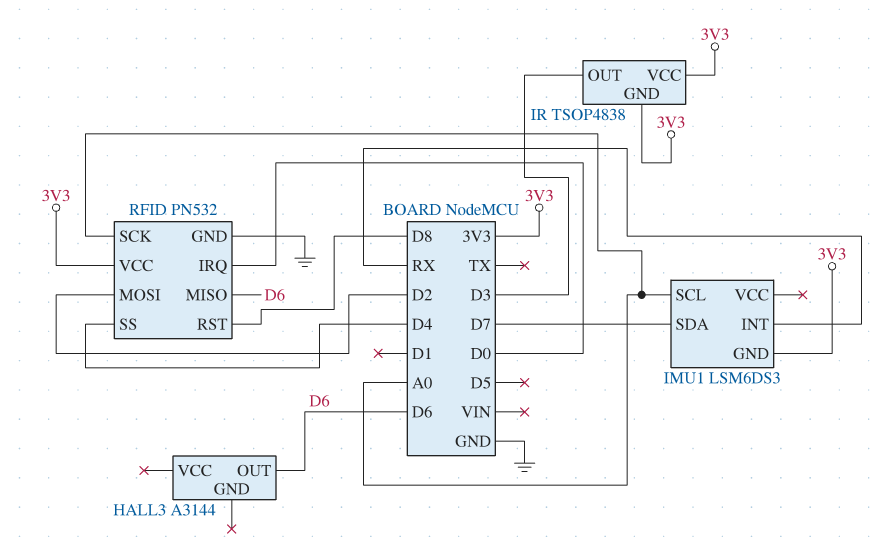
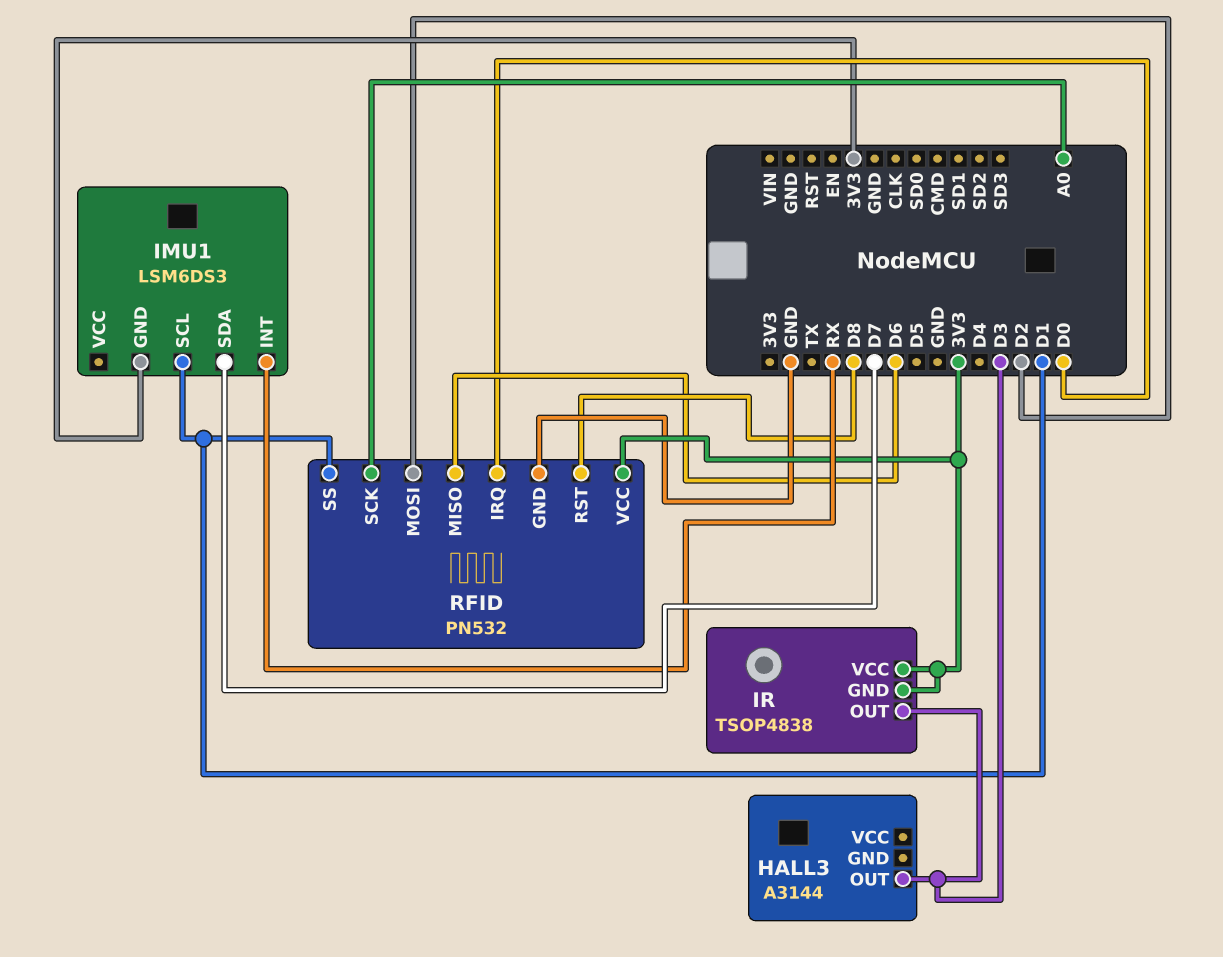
HALL3 pin OUT: D6 -> D3
IMU1 pin SCL: A0 -> D1
RFID pin SS: D4 -> D1

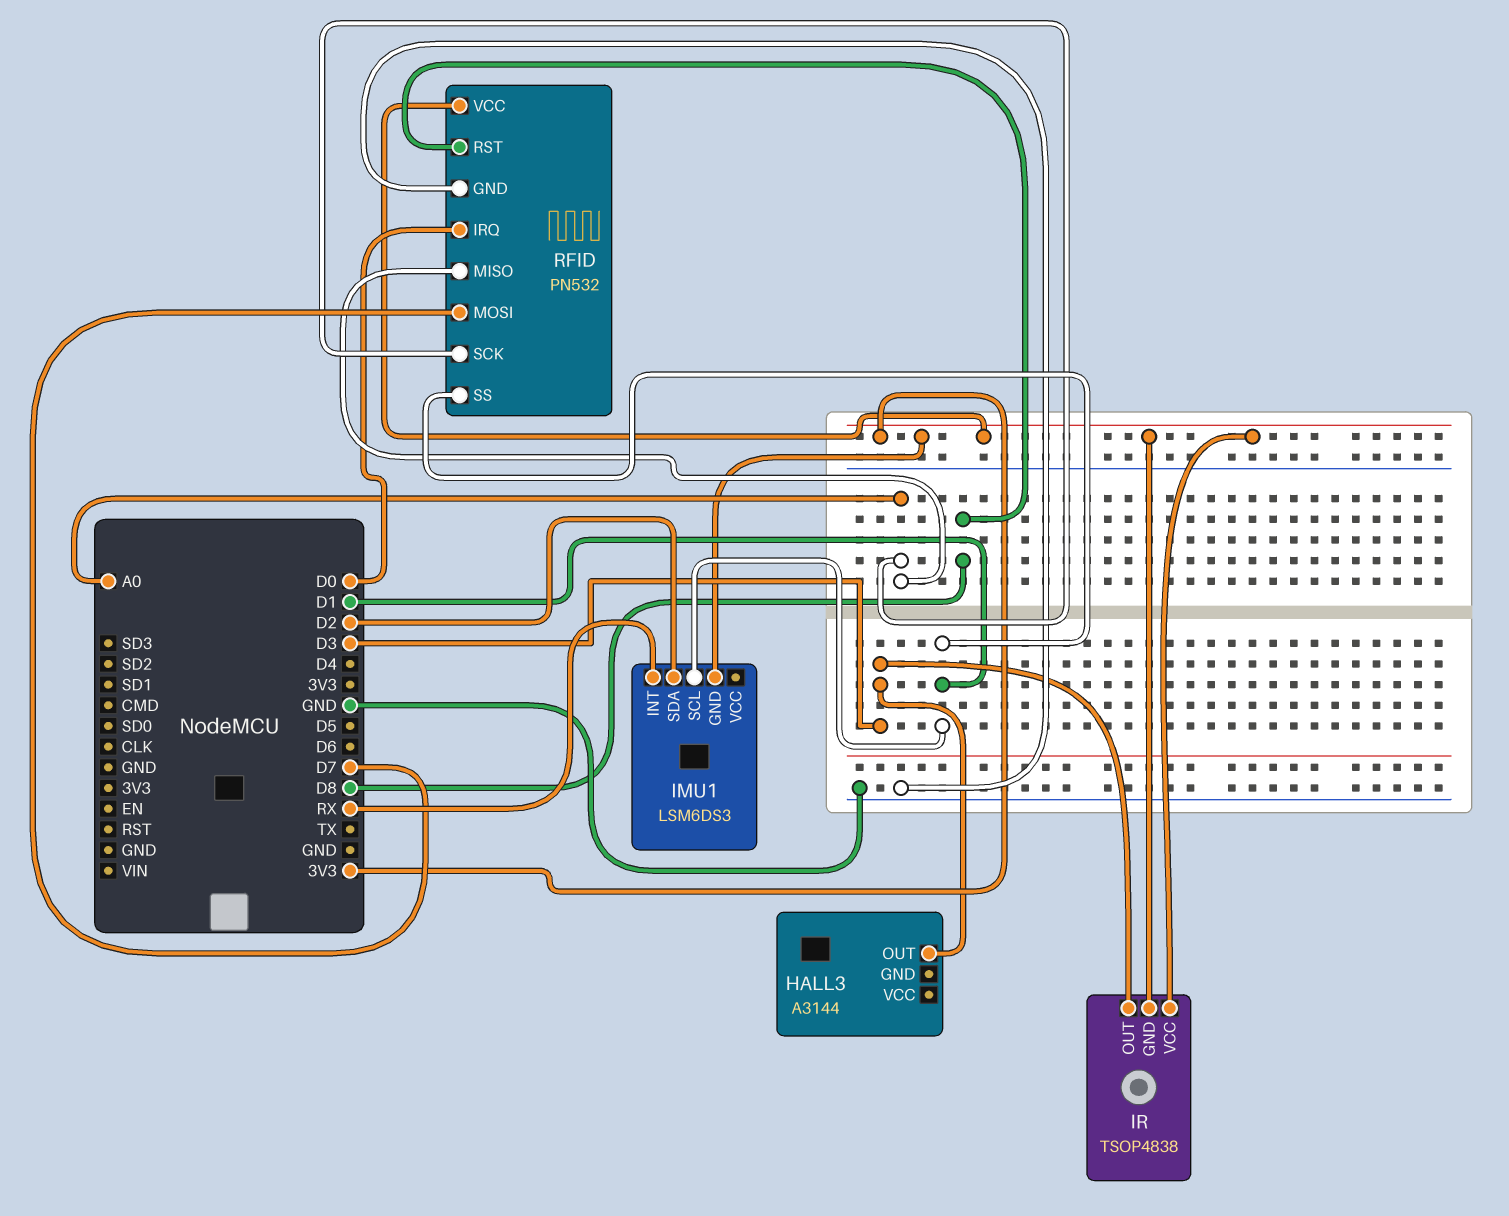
IMU1 pin SDA: D7 -> D2
RFID pin MISO: D6 -> A0
RFID pin MOSI: D2 -> D7

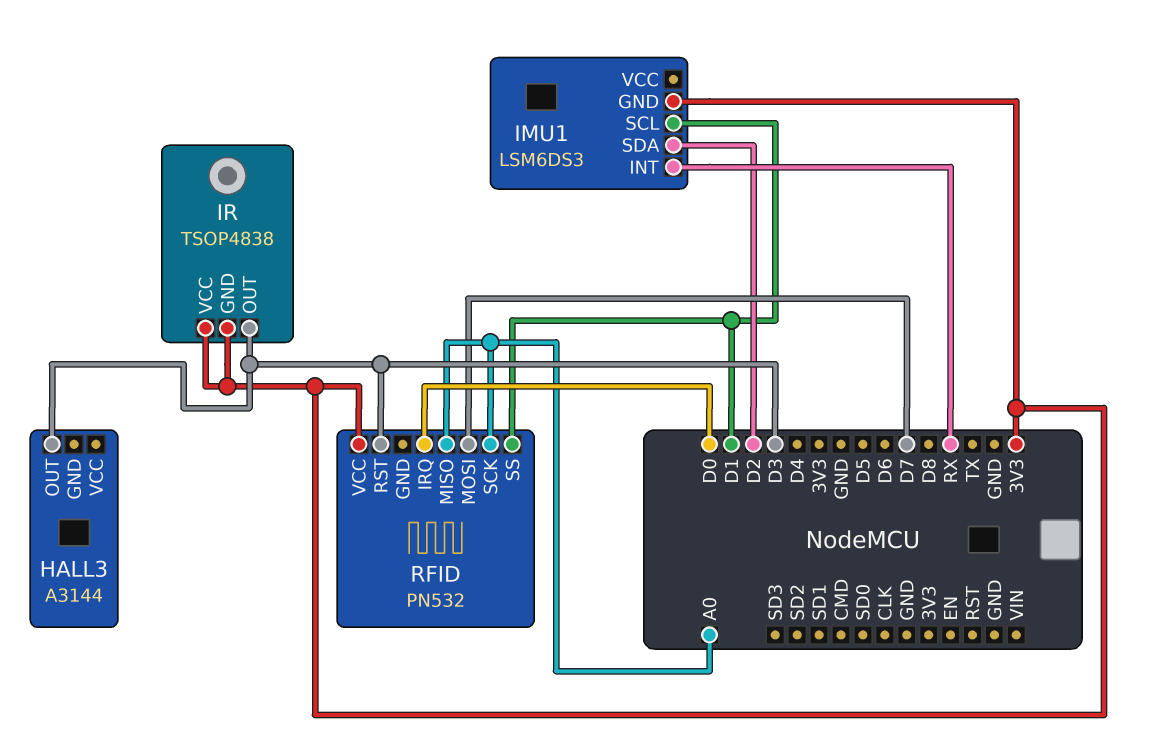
RFID pin GND: GND -> none
RFID pin RST: D8 -> D3

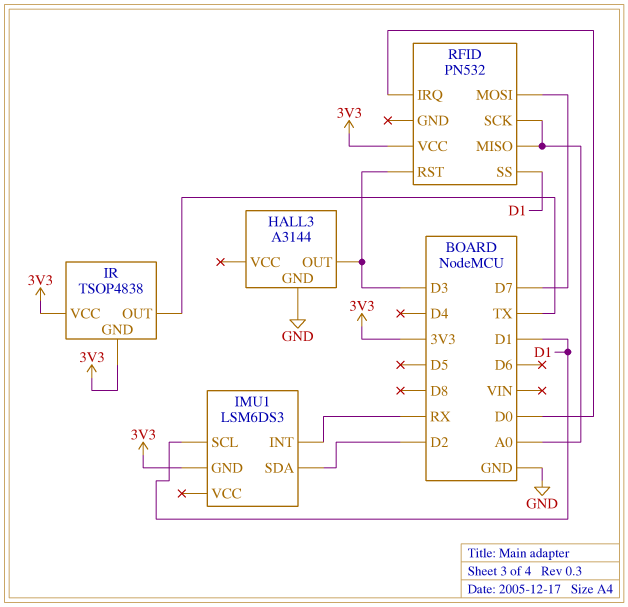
HALL3 pin GND: none -> GND
IR pin OUT: D3 -> TX

